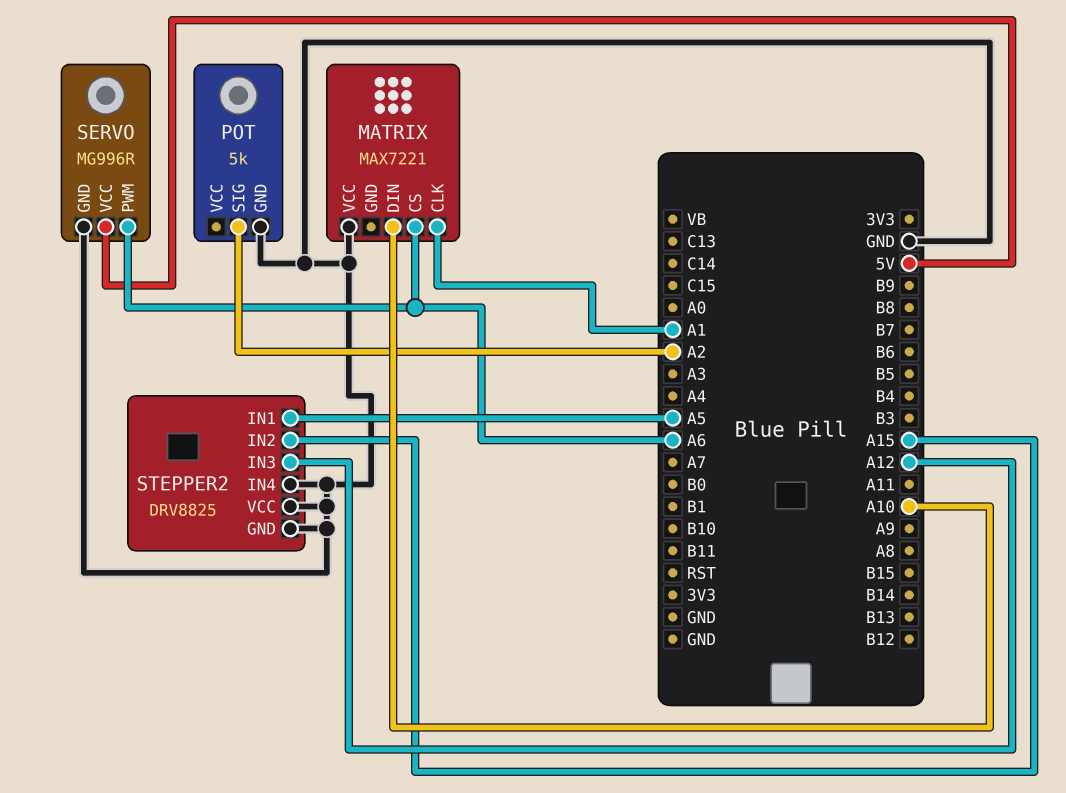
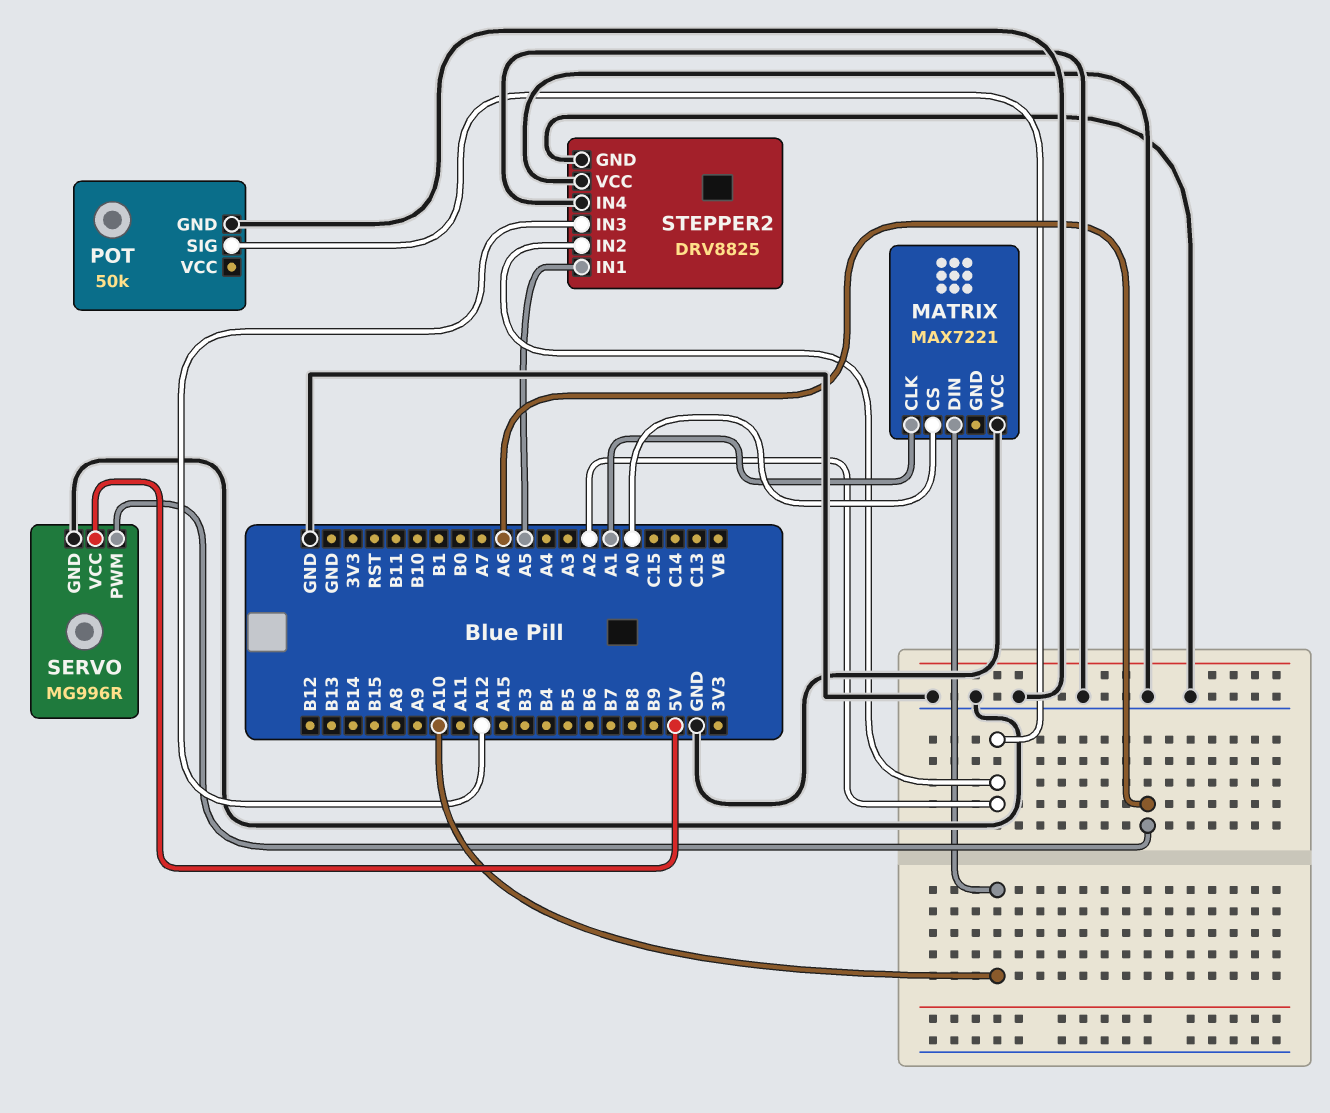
MATRIX pin CS: A6 -> A0
POT: 5k -> 50k
STEPPER2 pin IN2: A15 -> A2

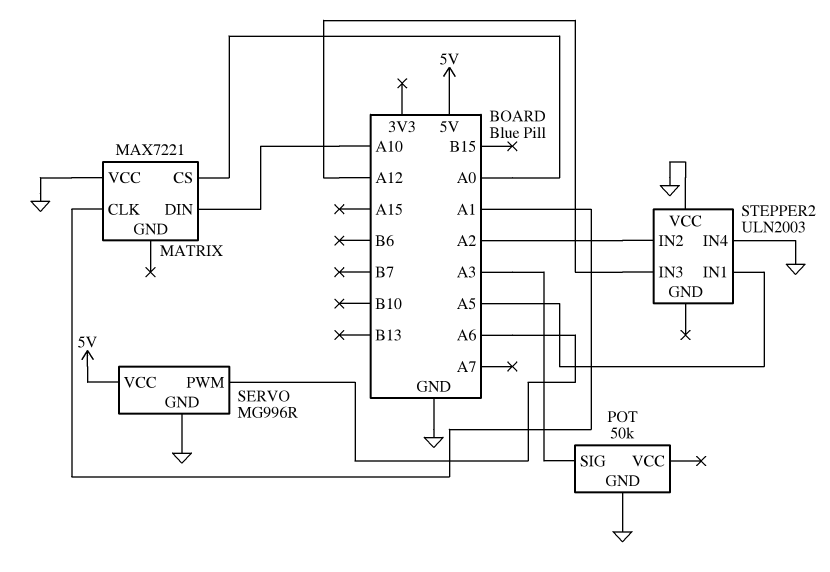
POT pin SIG: A2 -> A3
STEPPER2: DRV8825 -> ULN2003
STEPPER2 pin GND: GND -> none

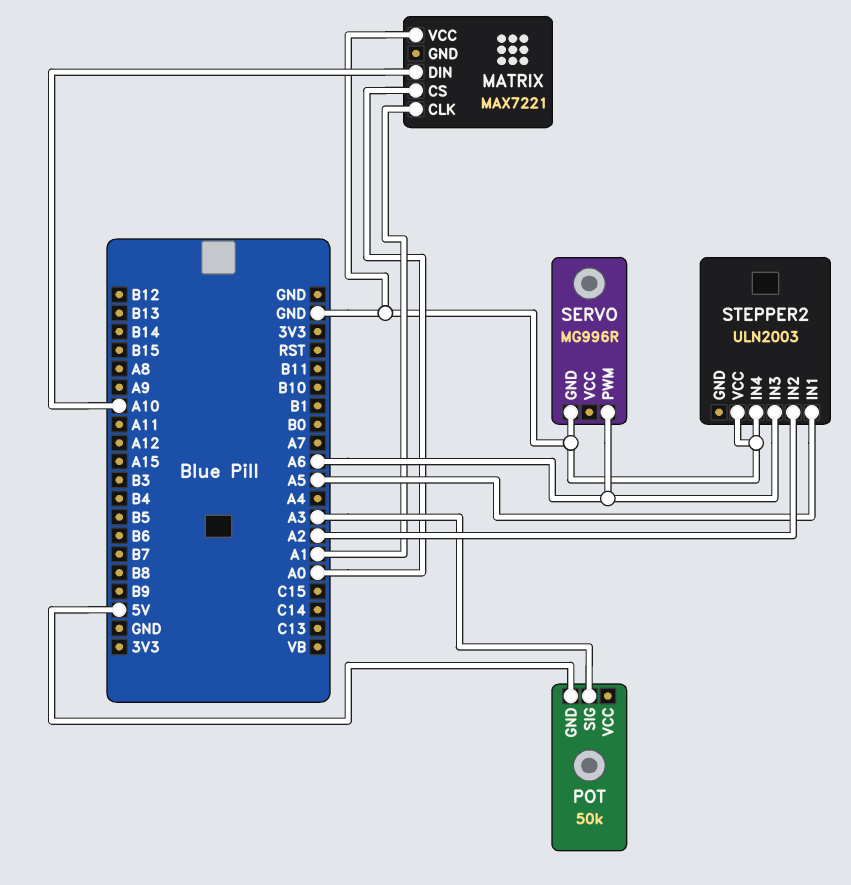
POT pin GND: GND -> 5V
SERVO pin VCC: 5V -> none
STEPPER2 pin IN3: A12 -> A6

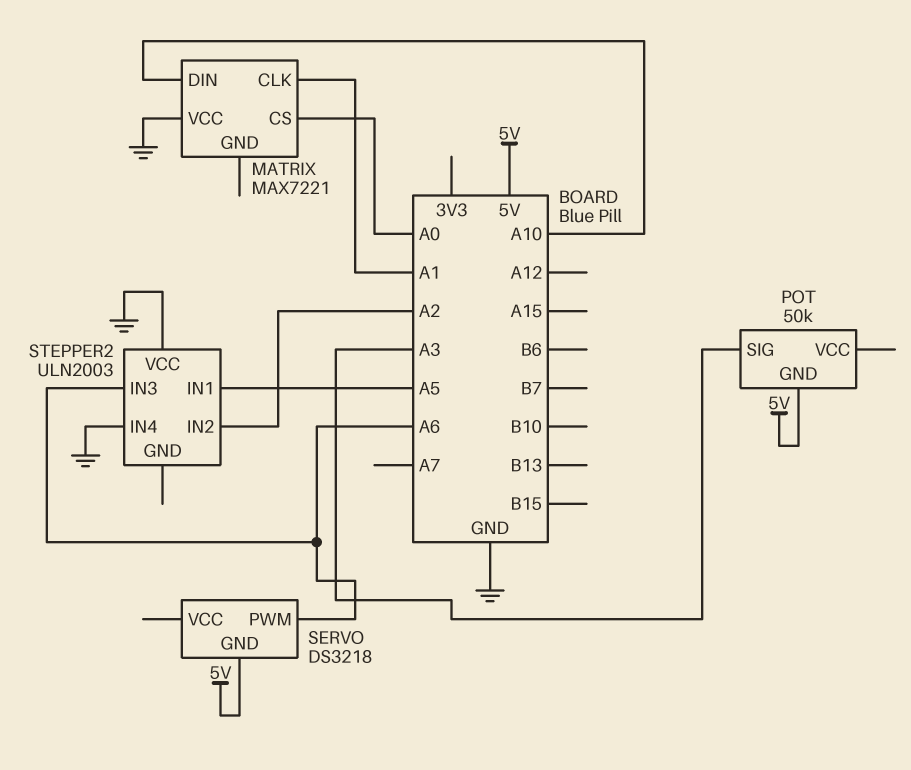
SERVO: MG996R -> DS3218
SERVO pin GND: GND -> 5V

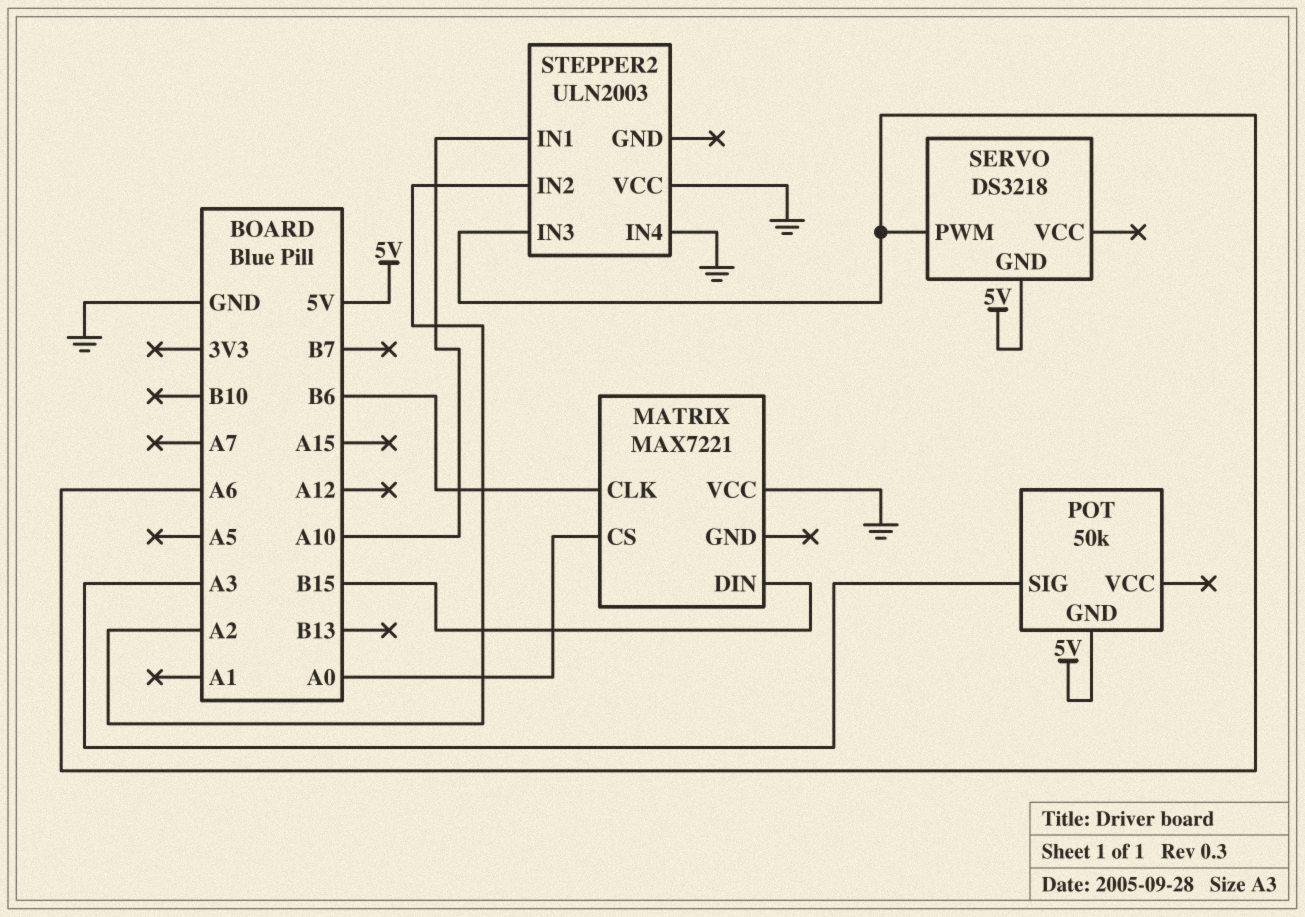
MATRIX pin CLK: A1 -> B6
MATRIX pin DIN: A10 -> B15
STEPPER2 pin IN1: A5 -> A10

